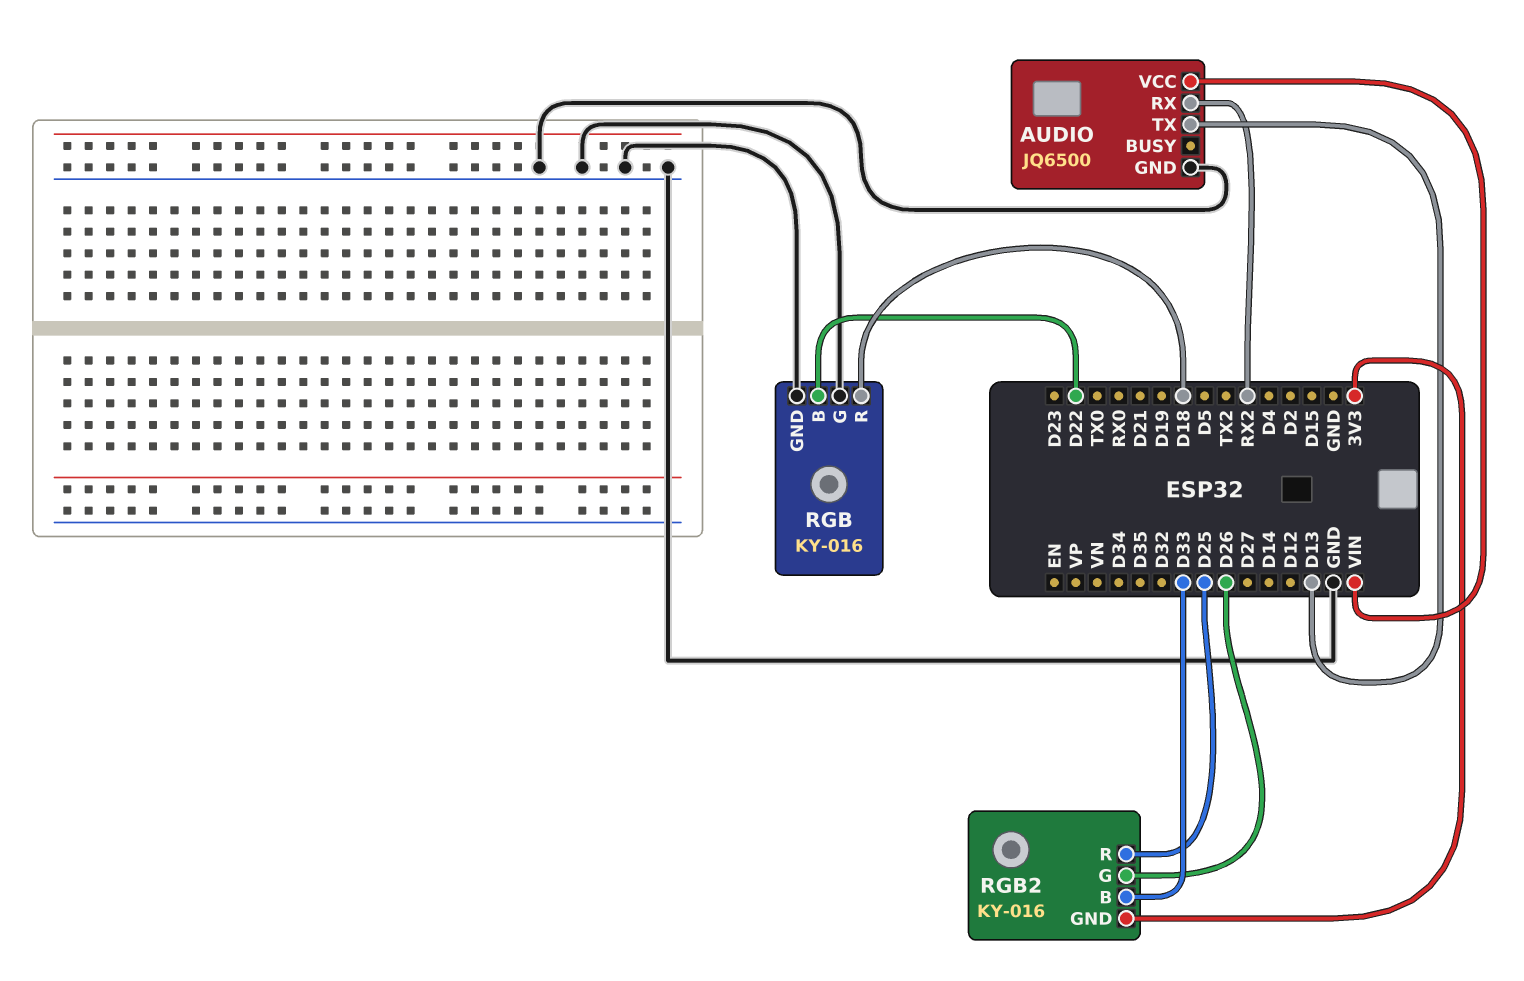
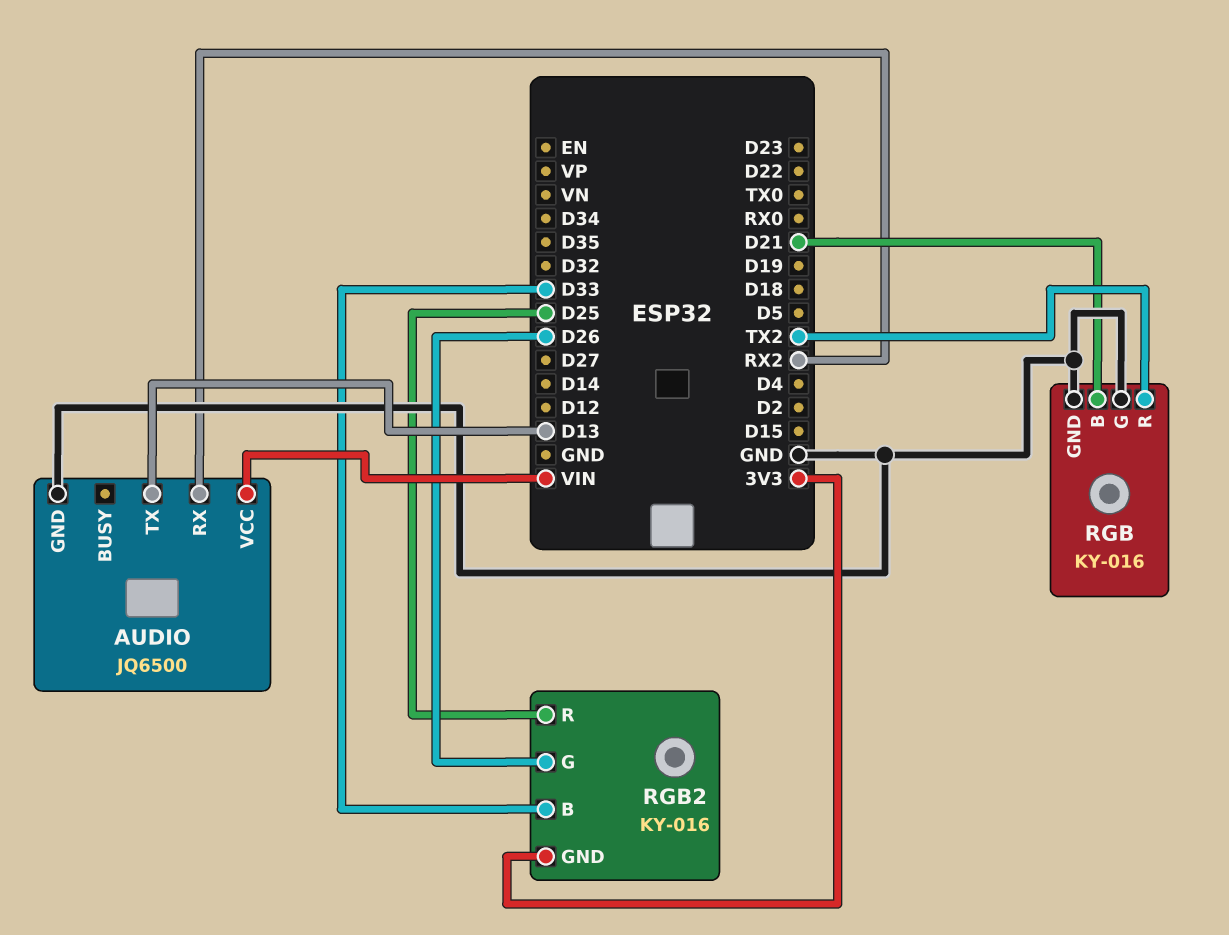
RGB pin B: D22 -> D21
RGB pin R: D18 -> TX2

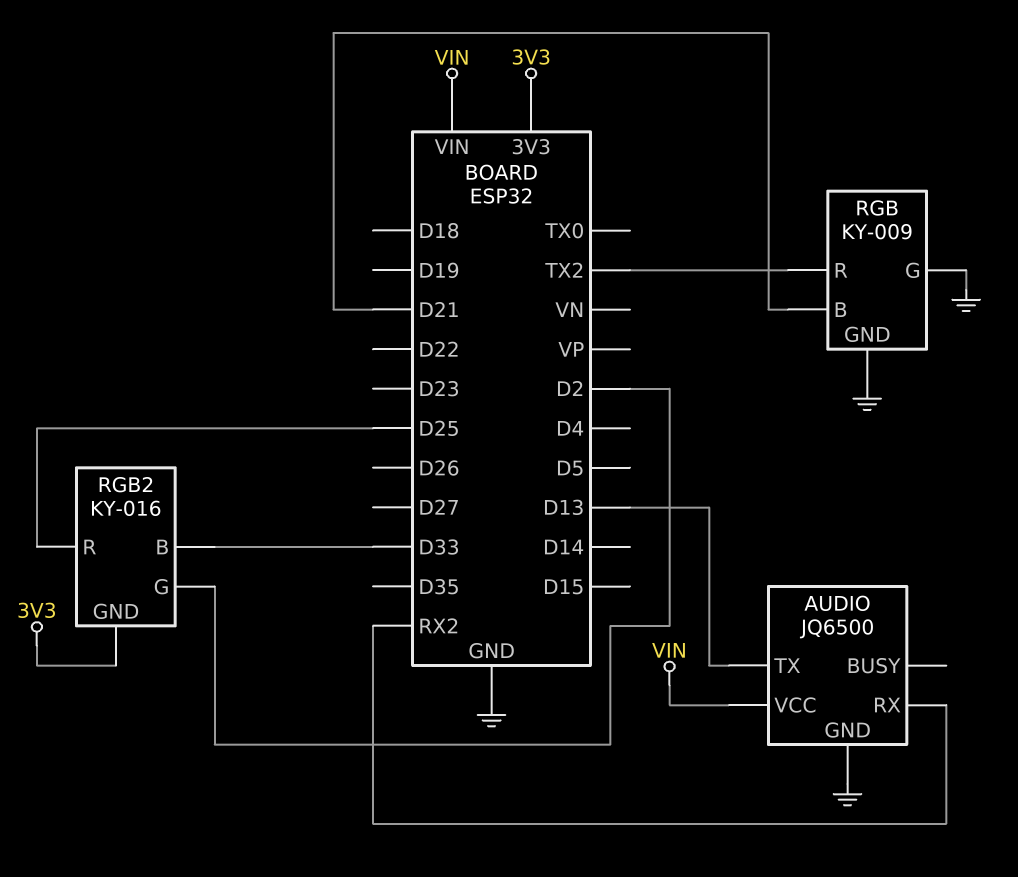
RGB: KY-016 -> KY-009
RGB2 pin G: D26 -> D2

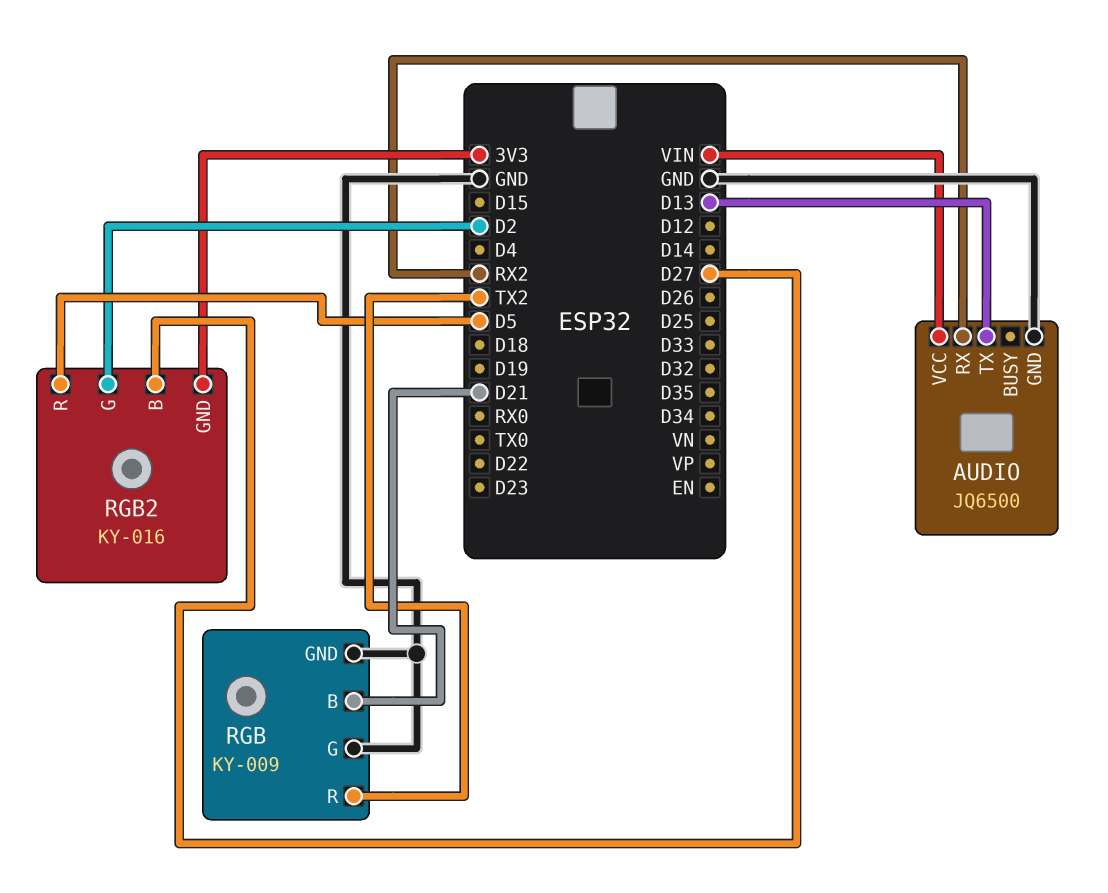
RGB2 pin B: D33 -> D27
RGB2 pin R: D25 -> D5

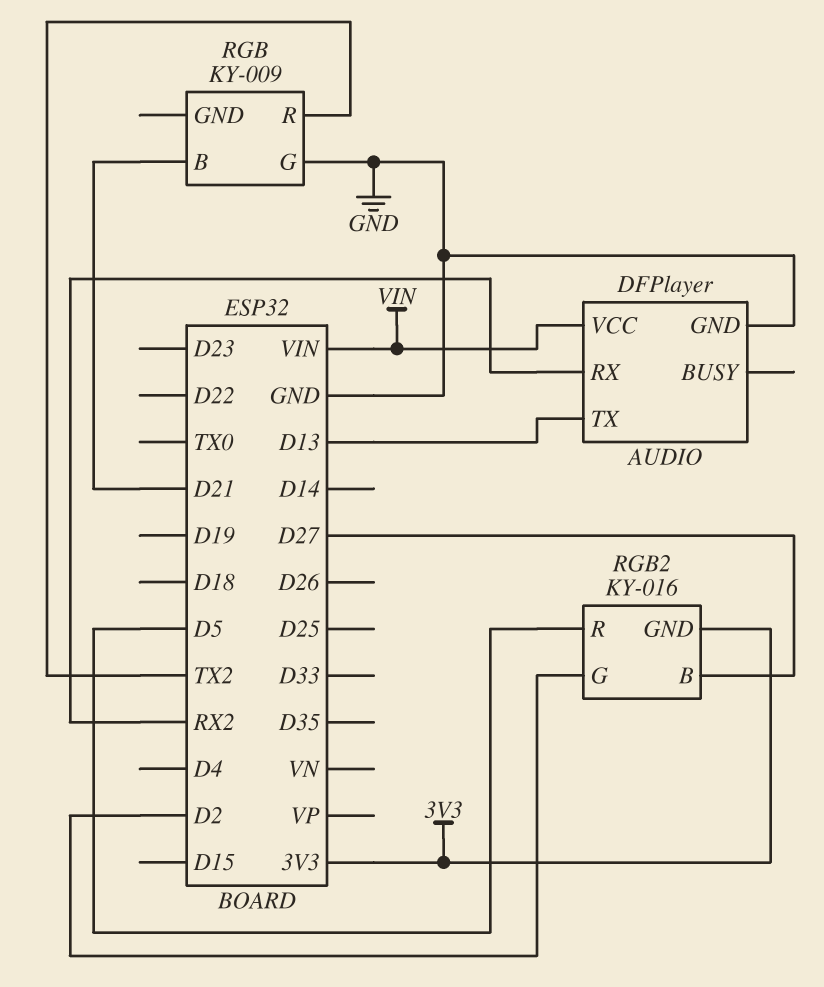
AUDIO: JQ6500 -> DFPlayer
RGB pin GND: GND -> none

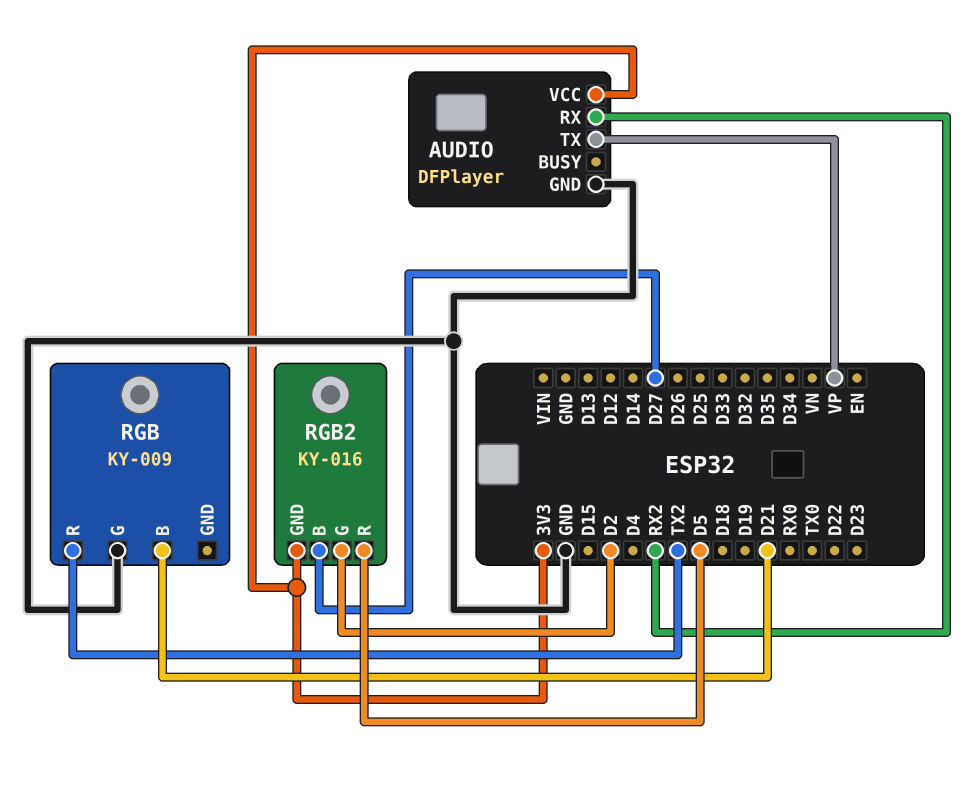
AUDIO pin TX: D13 -> VP
AUDIO pin VCC: VIN -> 3V3

